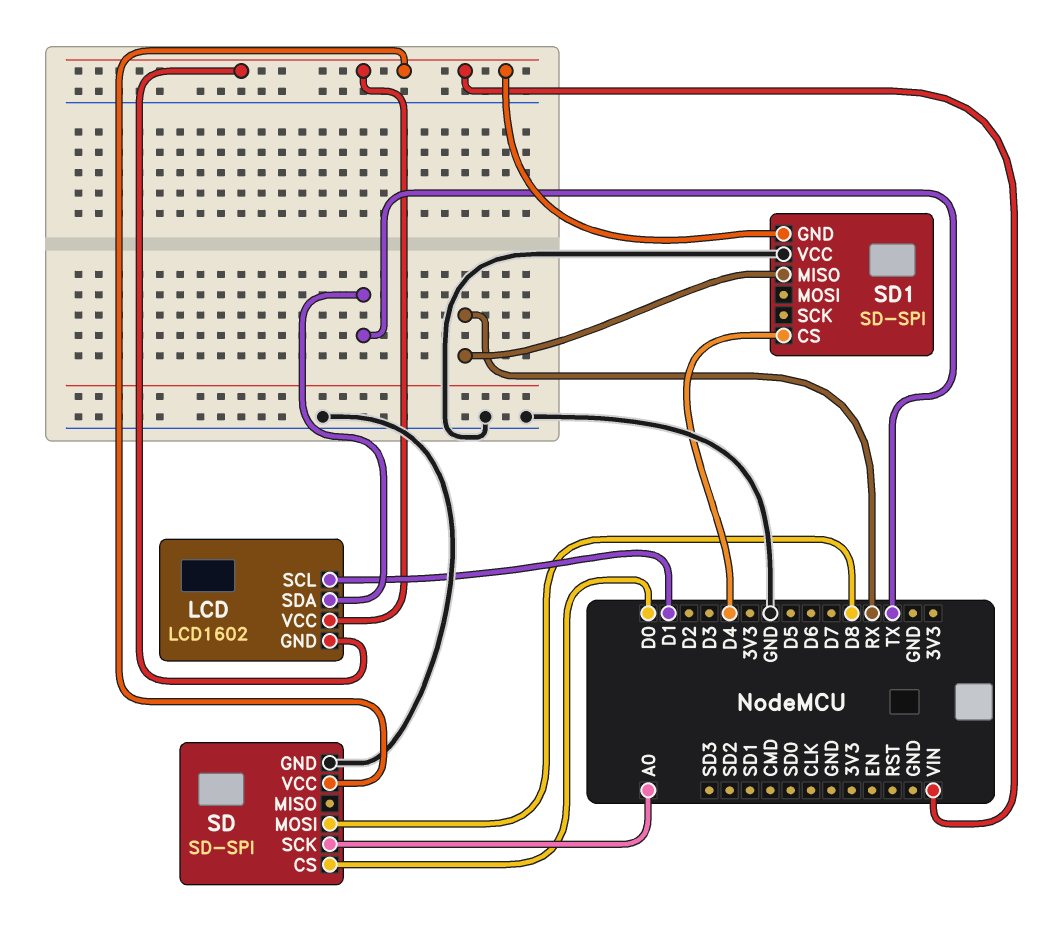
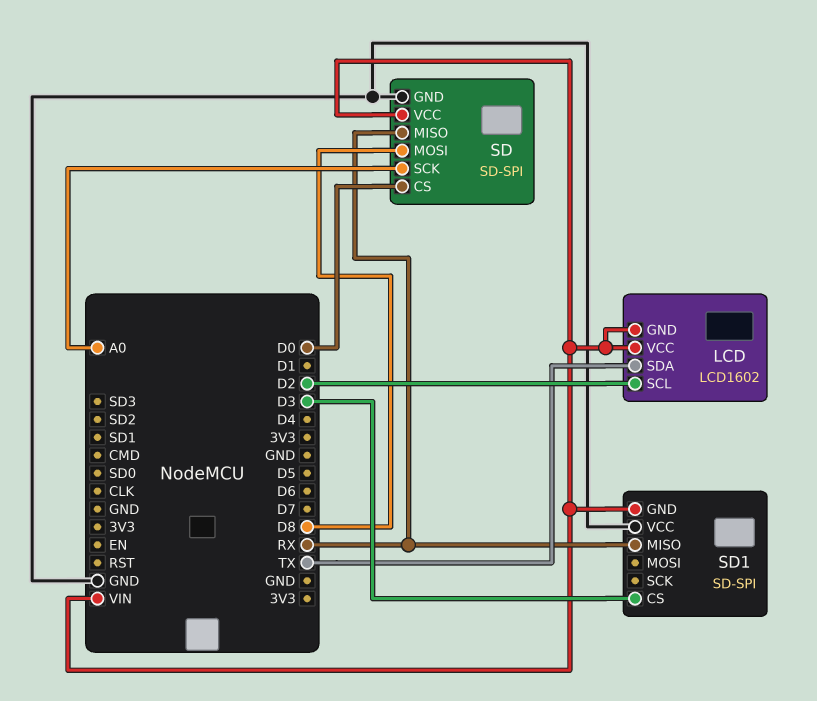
LCD pin SCL: D1 -> D2
SD pin MISO: none -> RX
SD1 pin CS: D4 -> D3

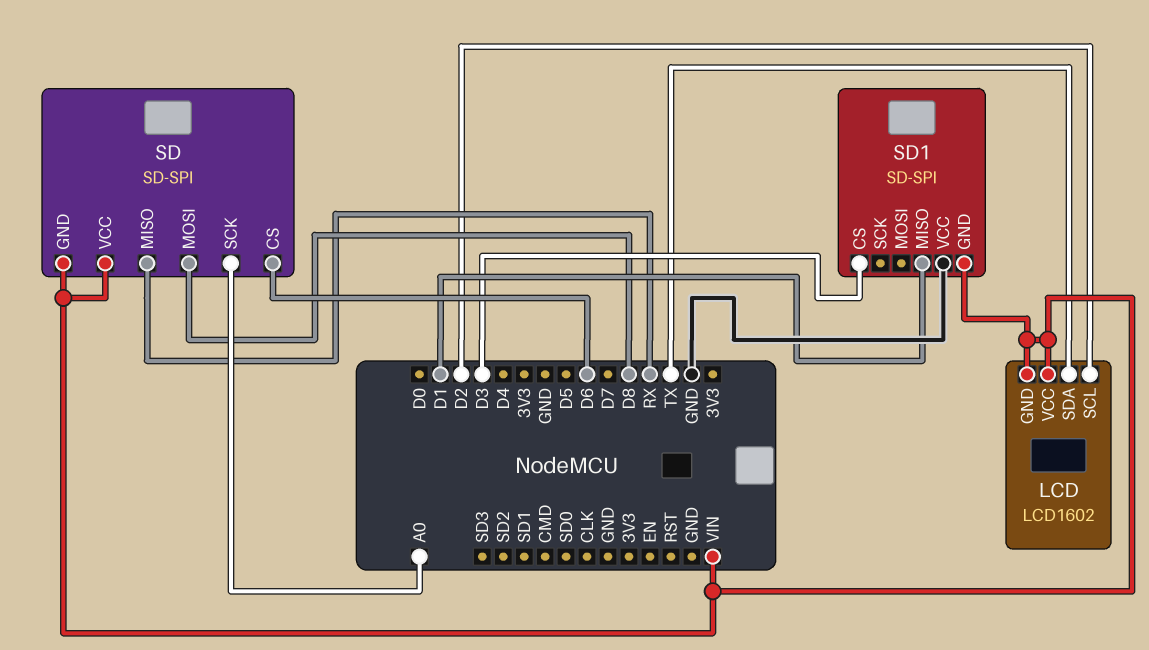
SD pin CS: D0 -> D6
SD pin GND: GND -> VIN
SD1 pin MISO: RX -> D1

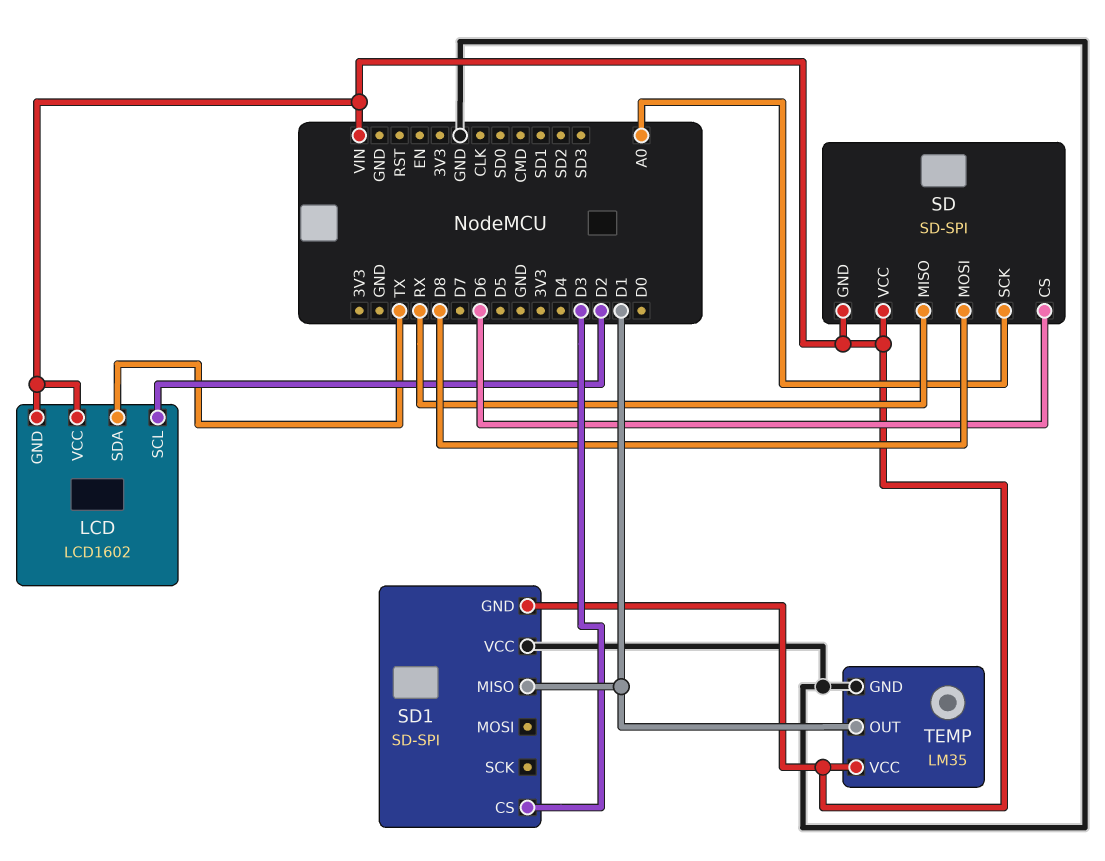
TEMP: none -> LM35
TEMP pin GND: none -> GND
TEMP pin OUT: none -> D1
TEMP pin VCC: none -> VIN

